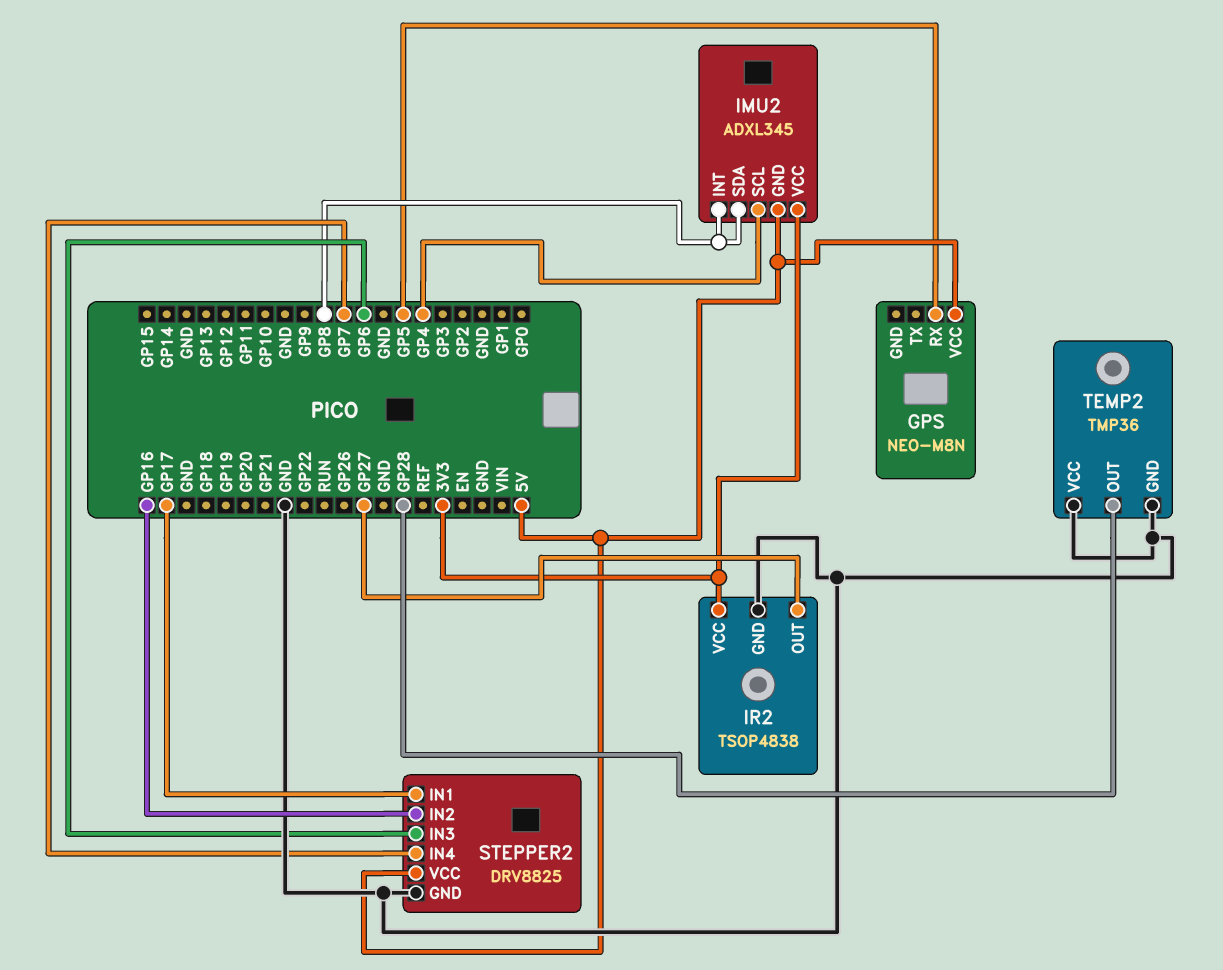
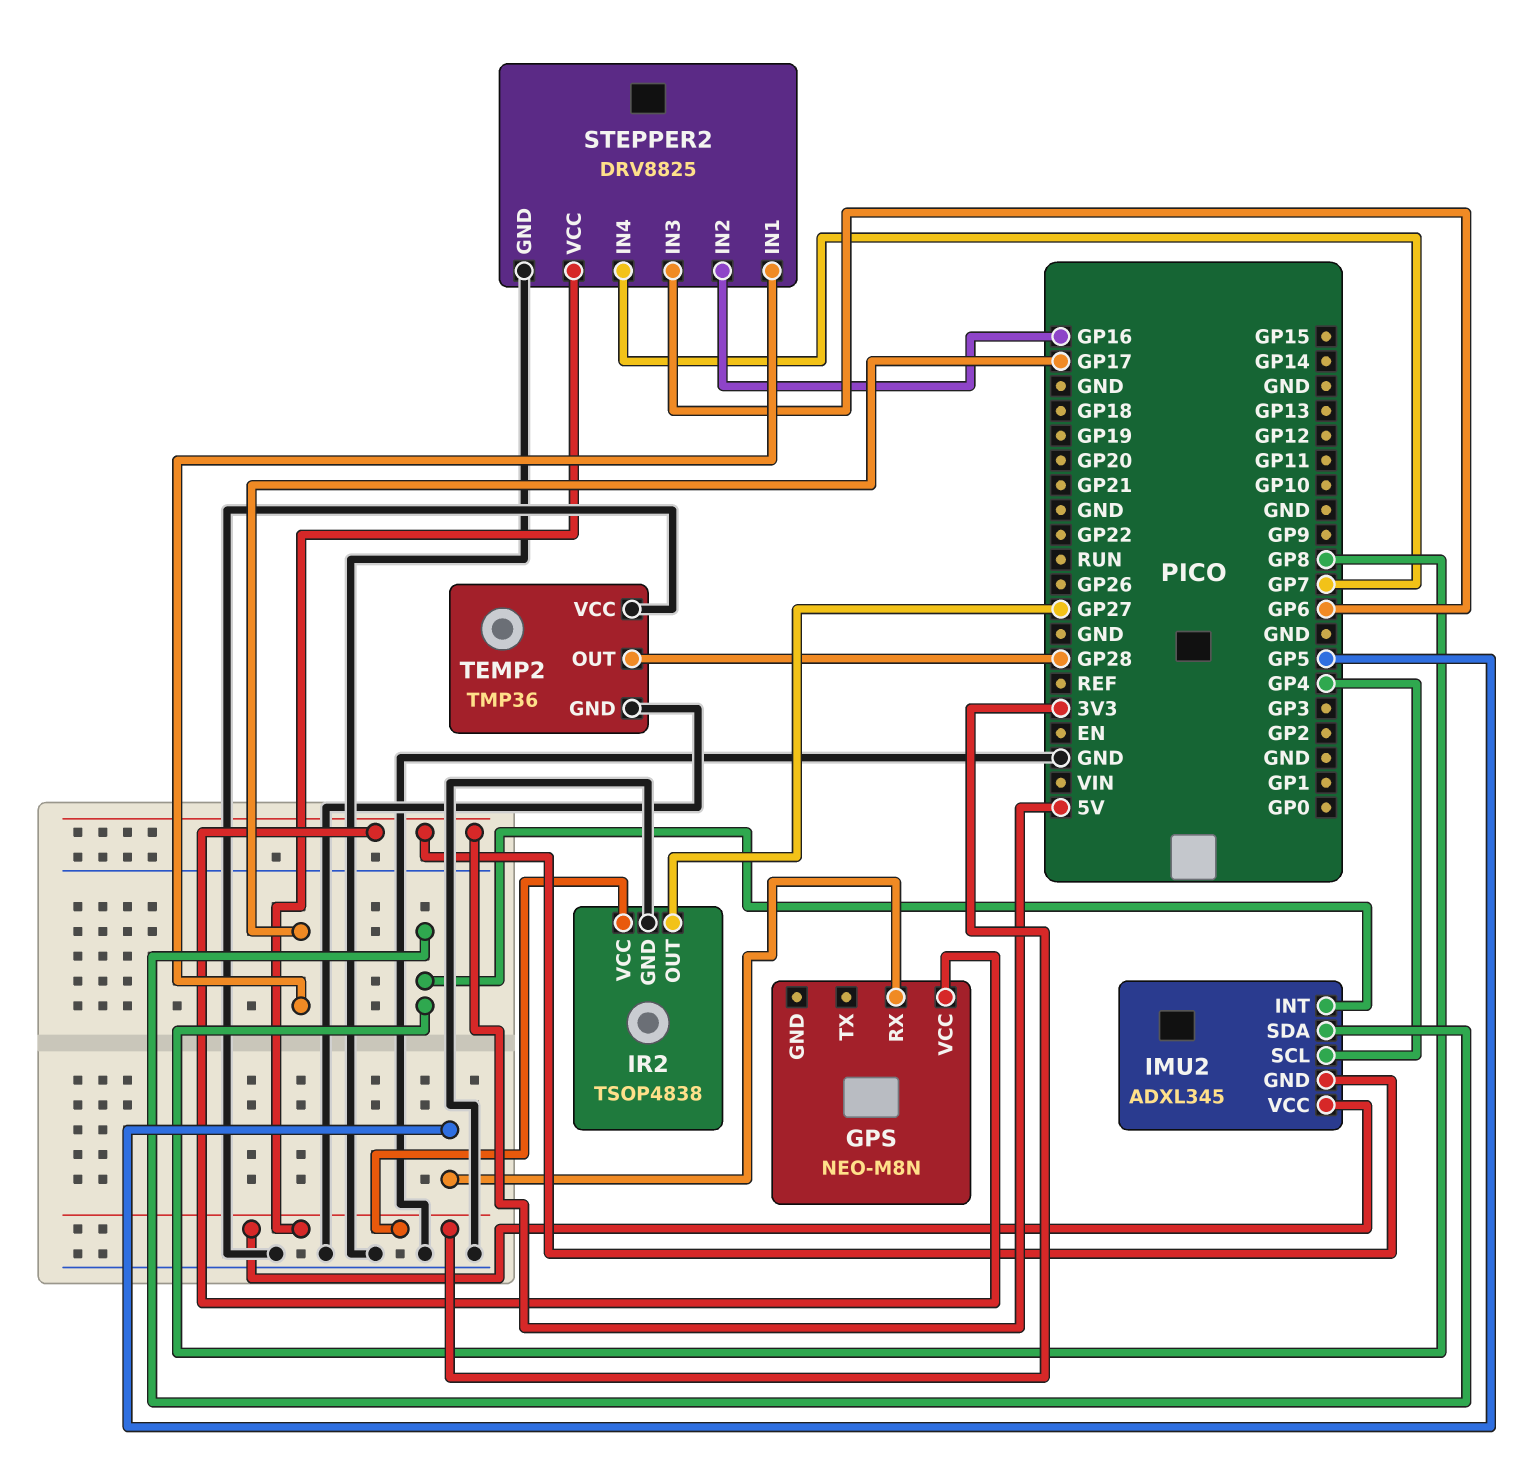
STEPPER2 pin VCC: 5V -> 3V3

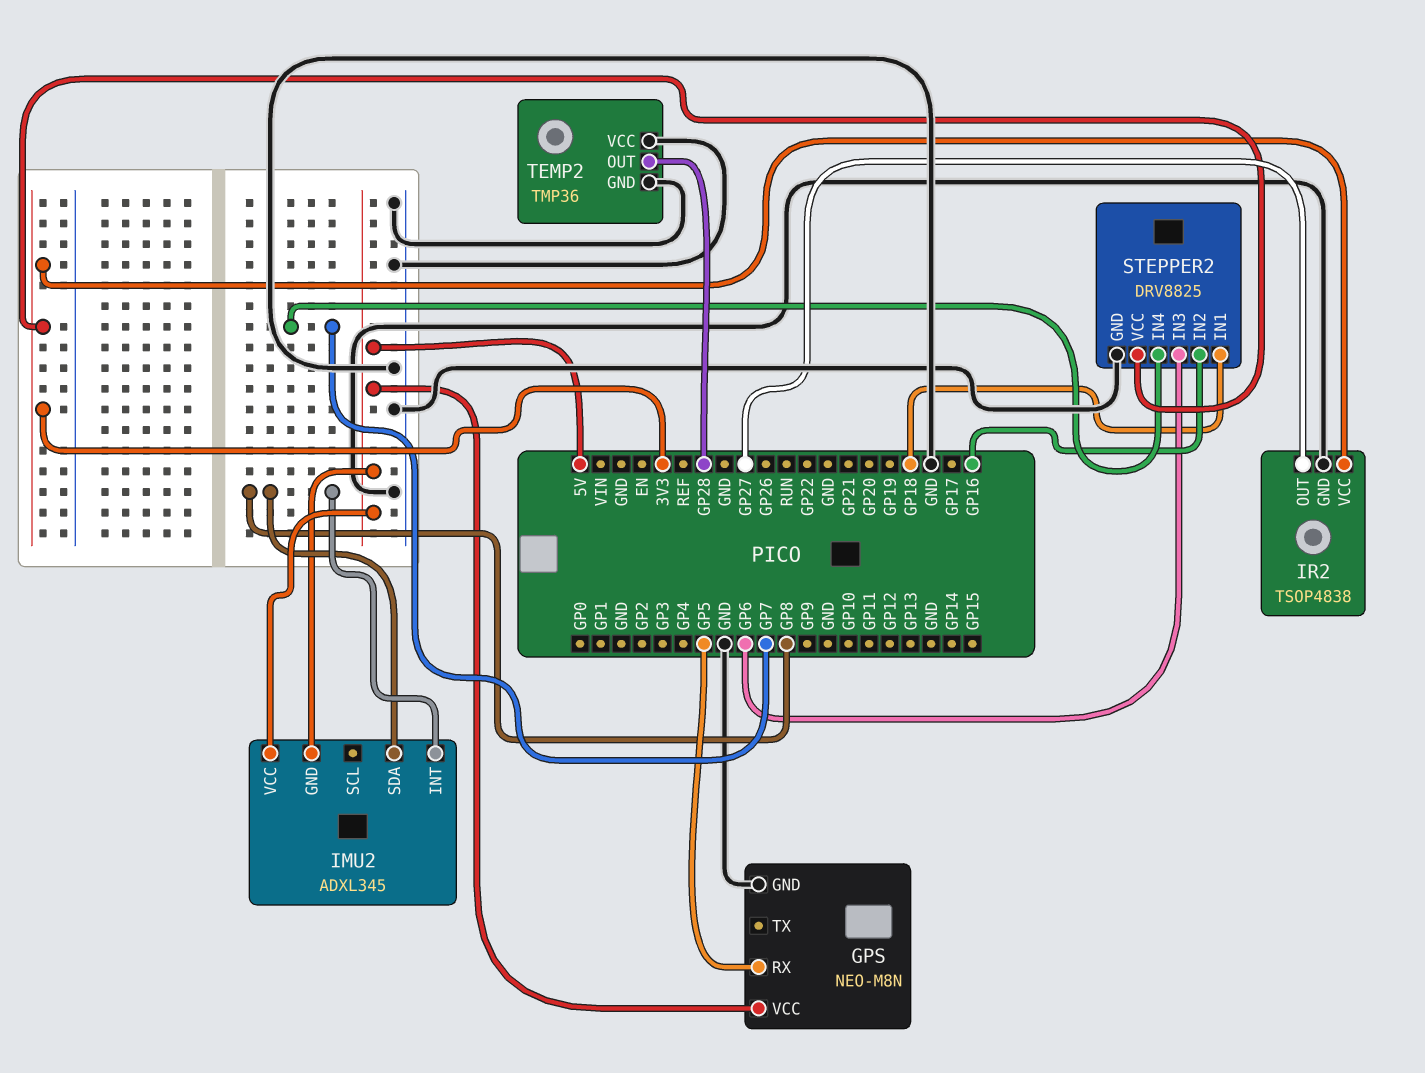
GPS pin GND: none -> GND
IMU2 pin SCL: GP4 -> none
IMU2 pin VCC: 3V3 -> 5V
STEPPER2 pin IN1: GP17 -> GP18

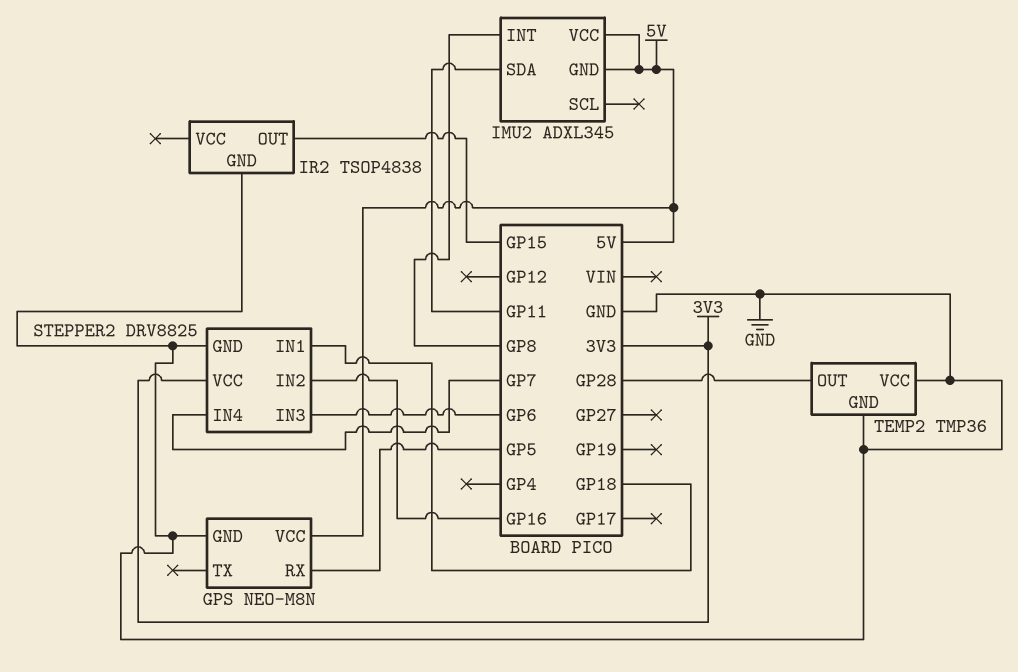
IMU2 pin SDA: GP8 -> GP11
IR2 pin OUT: GP27 -> GP15
IR2 pin VCC: 3V3 -> none

